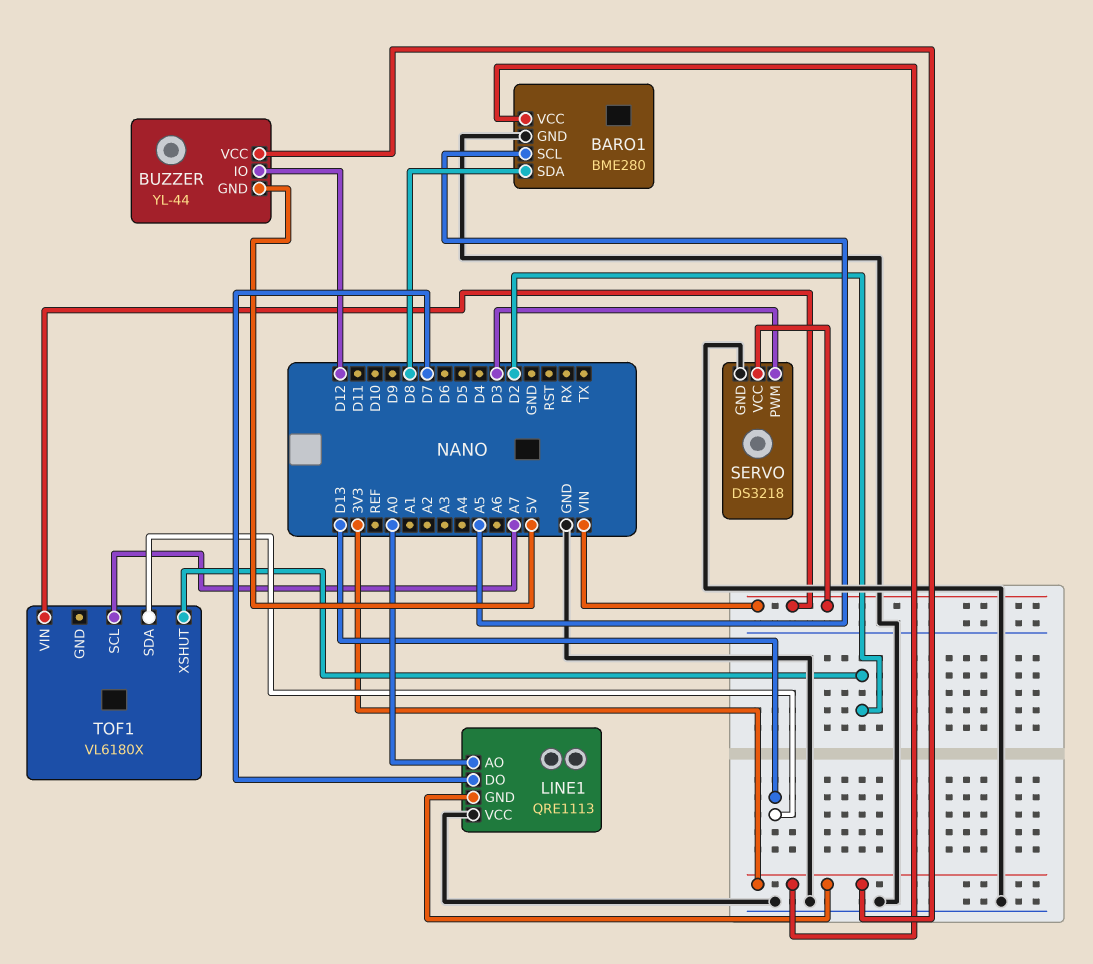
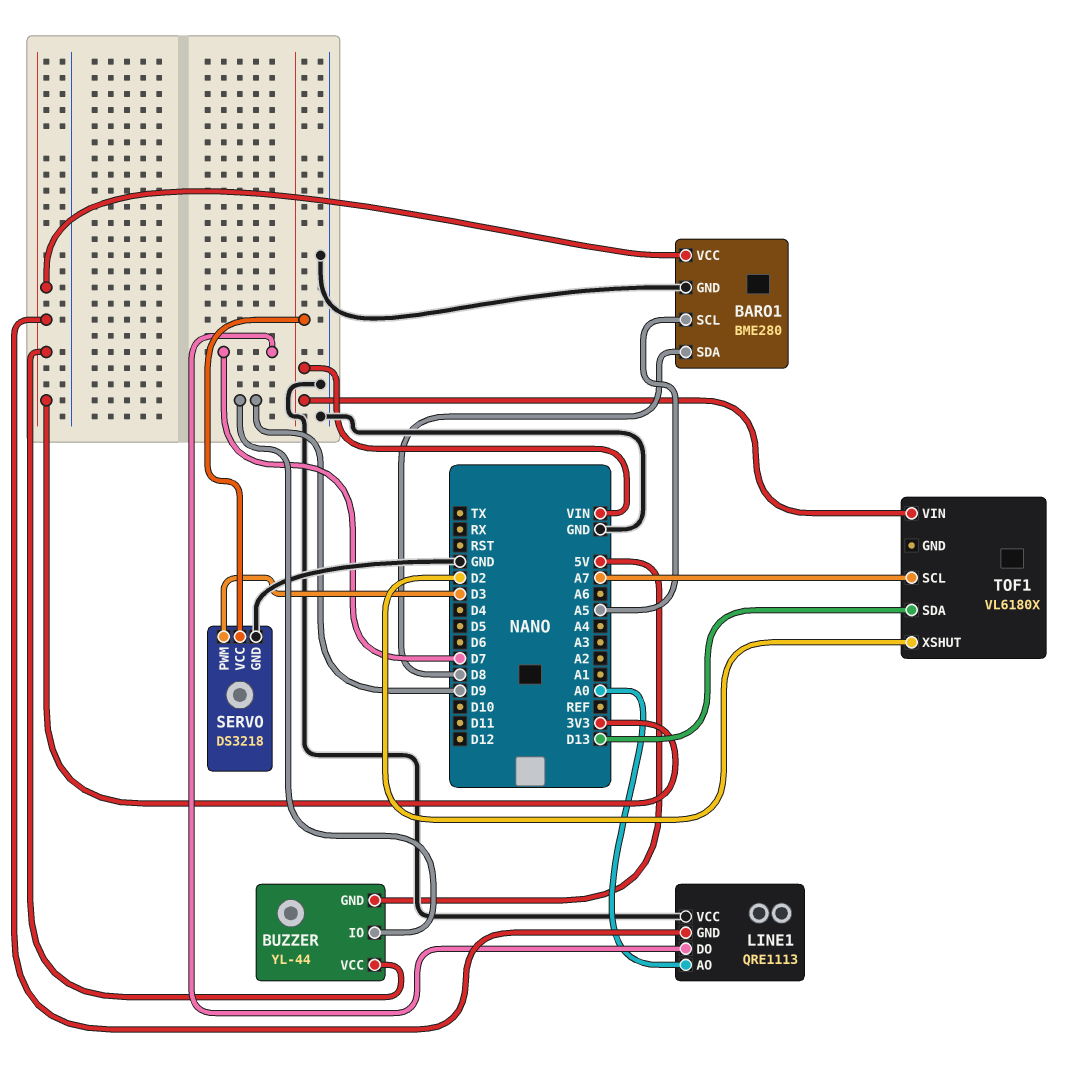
BUZZER pin IO: D12 -> D9

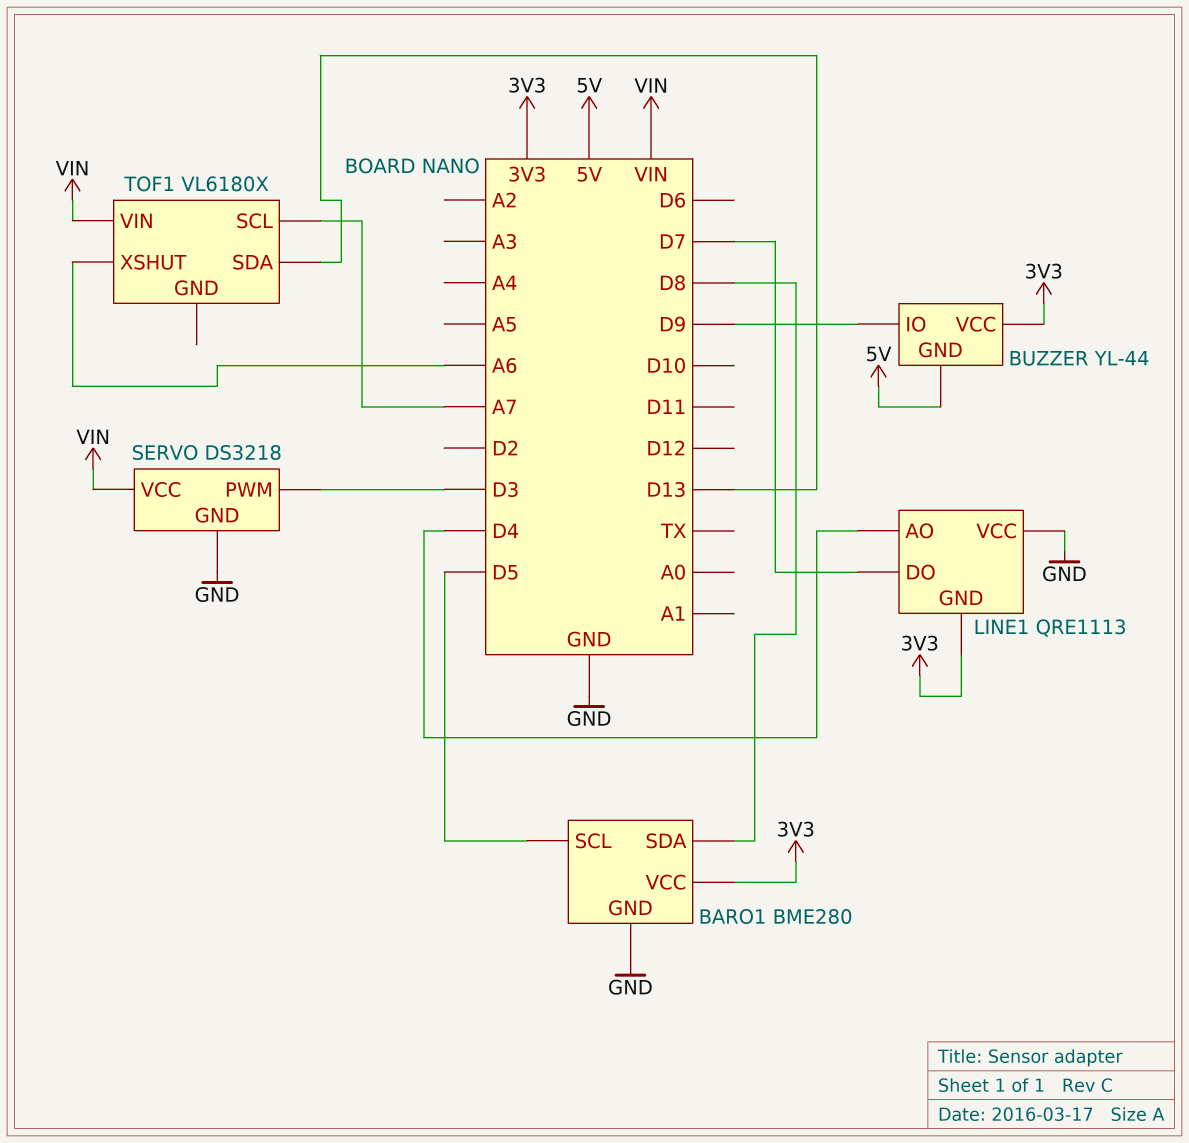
BARO1 pin SCL: A5 -> D5
LINE1 pin AO: A0 -> D4
TOF1 pin XSHUT: D2 -> A6

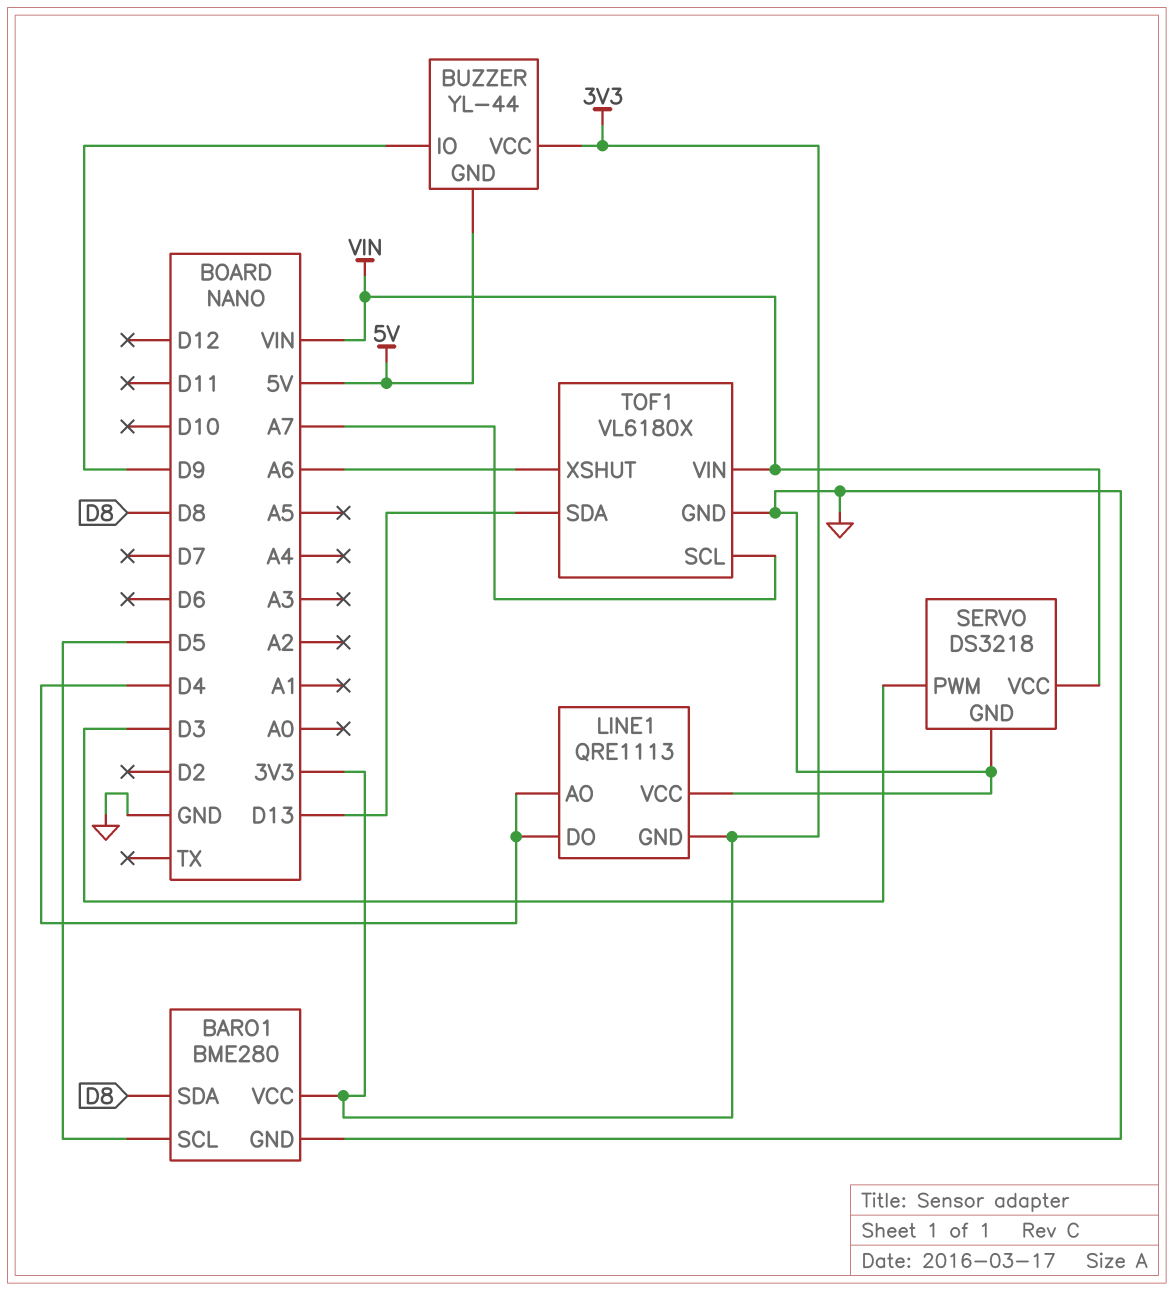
LINE1 pin DO: D7 -> D4
TOF1 pin GND: none -> GND

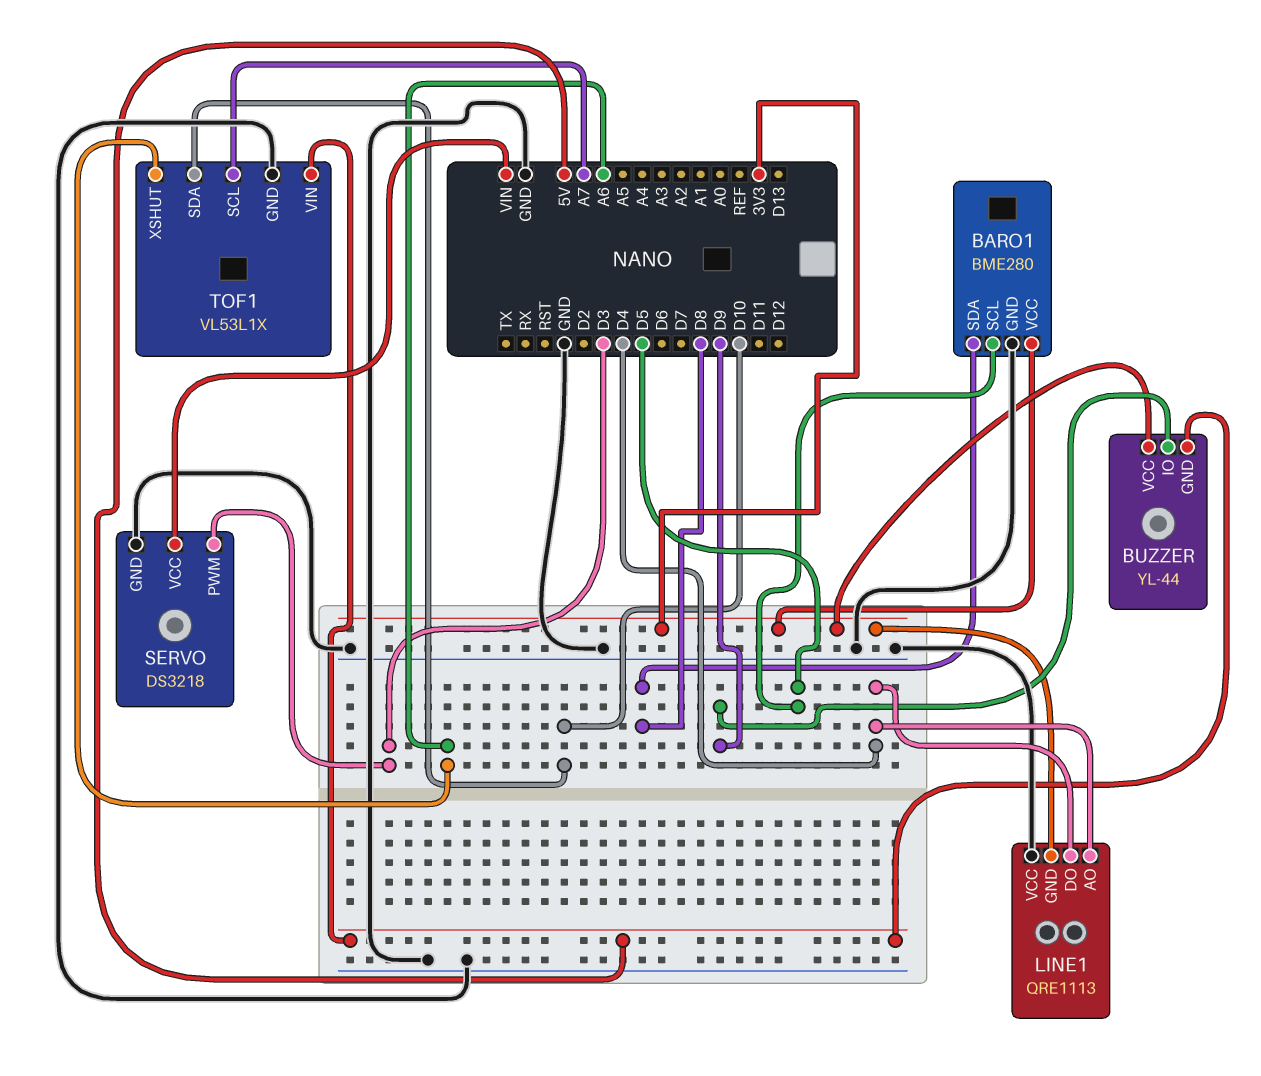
TOF1: VL6180X -> VL53L1X
TOF1 pin SDA: D13 -> D10
TOF1 pin VIN: VIN -> 5V

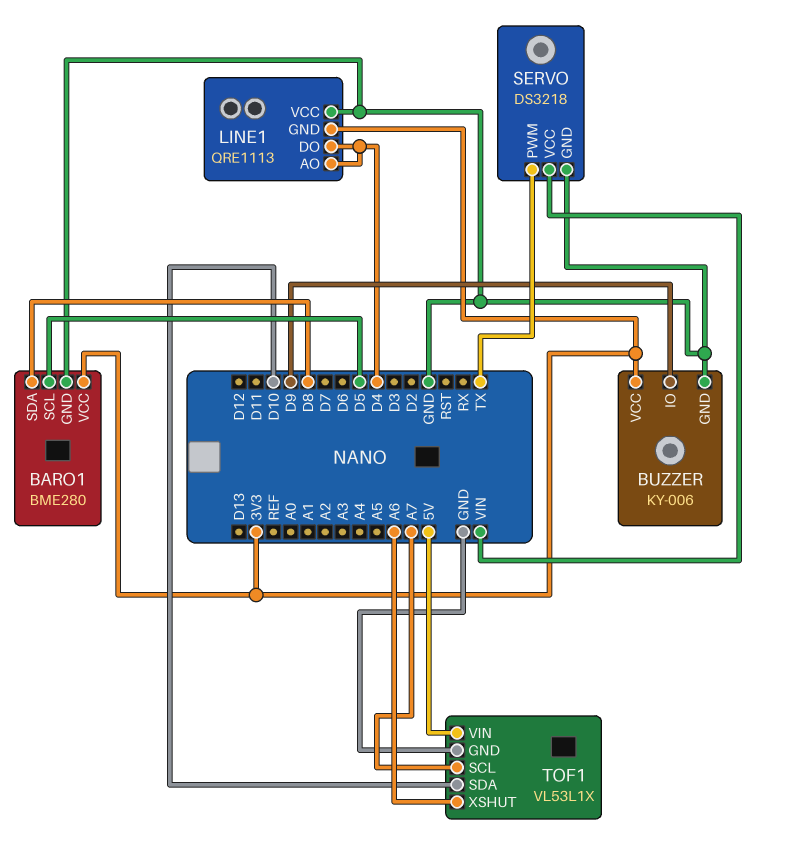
BUZZER: YL-44 -> KY-006
BUZZER pin GND: 5V -> GND
SERVO pin PWM: D3 -> TX

